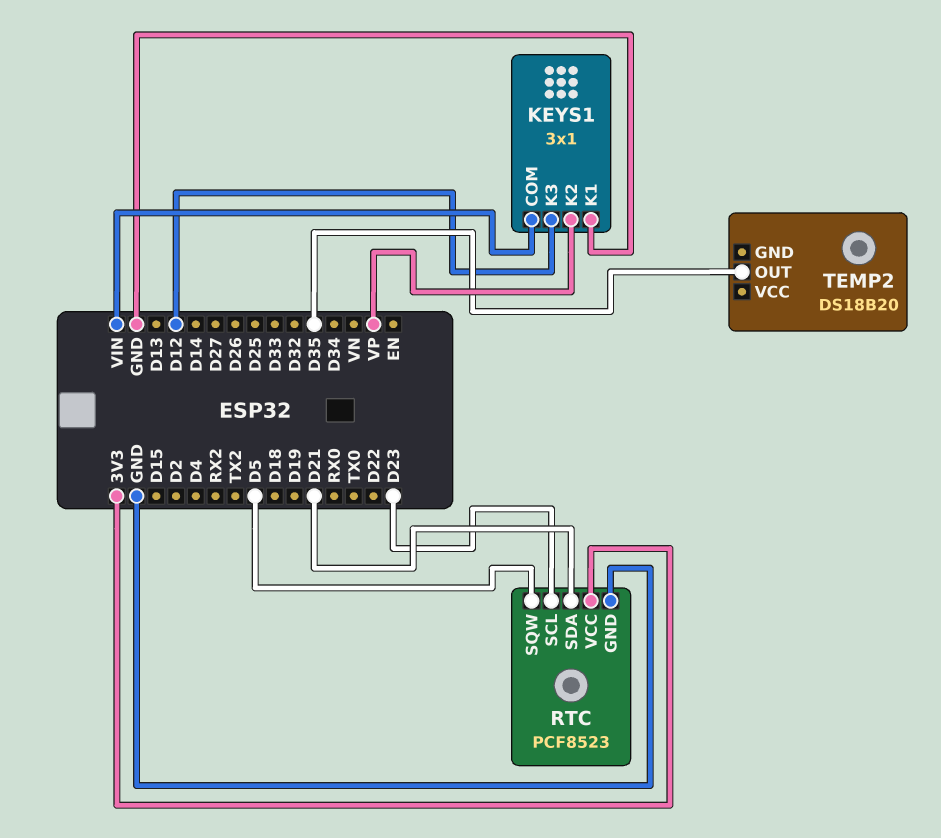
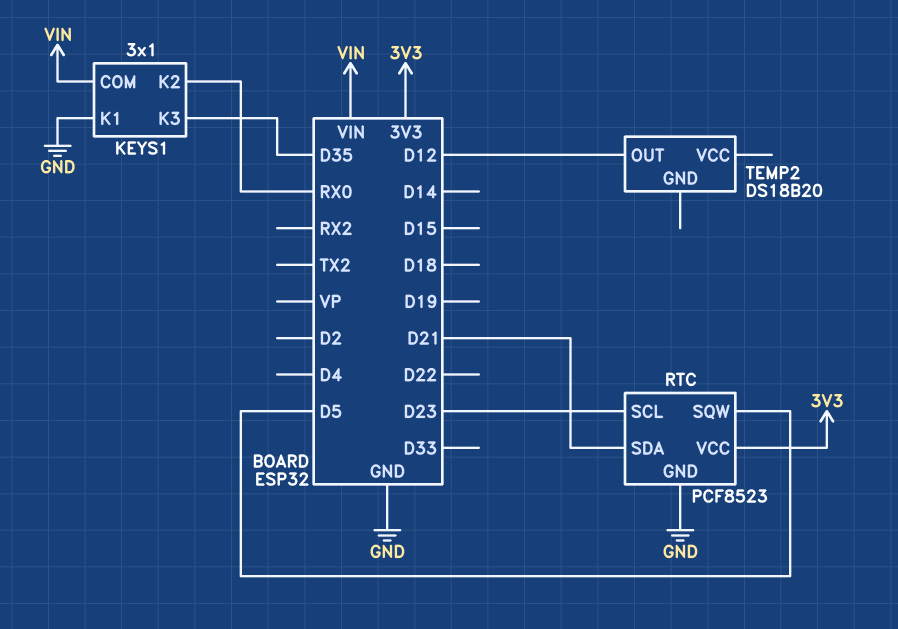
KEYS1 pin K2: VP -> RX0
KEYS1 pin K3: D12 -> D35
TEMP2 pin OUT: D35 -> D12

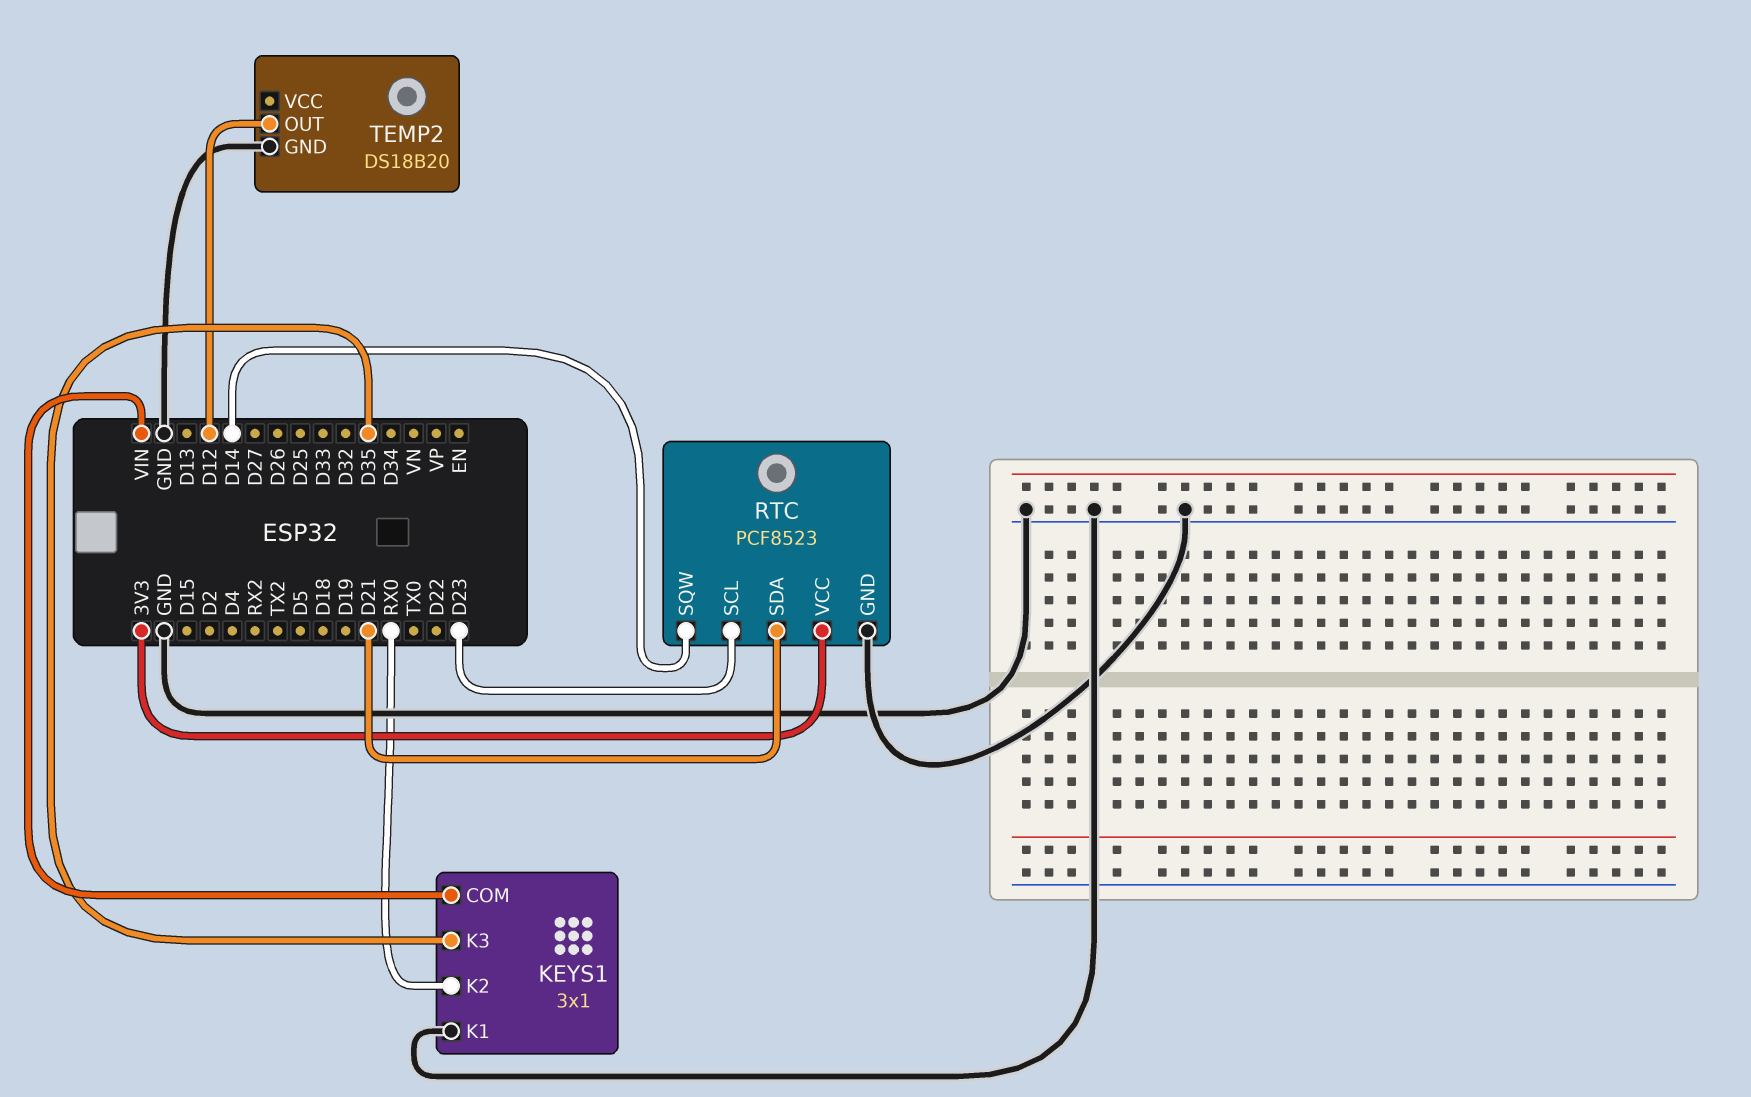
RTC pin SQW: D5 -> D14
TEMP2 pin GND: none -> GND

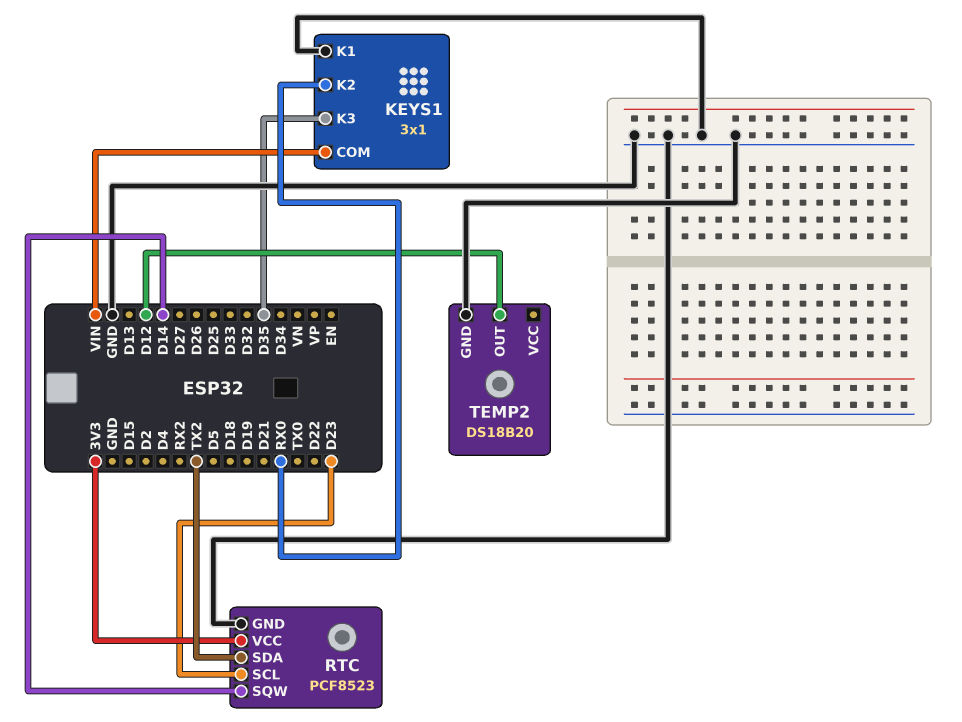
RTC pin SDA: D21 -> TX2

